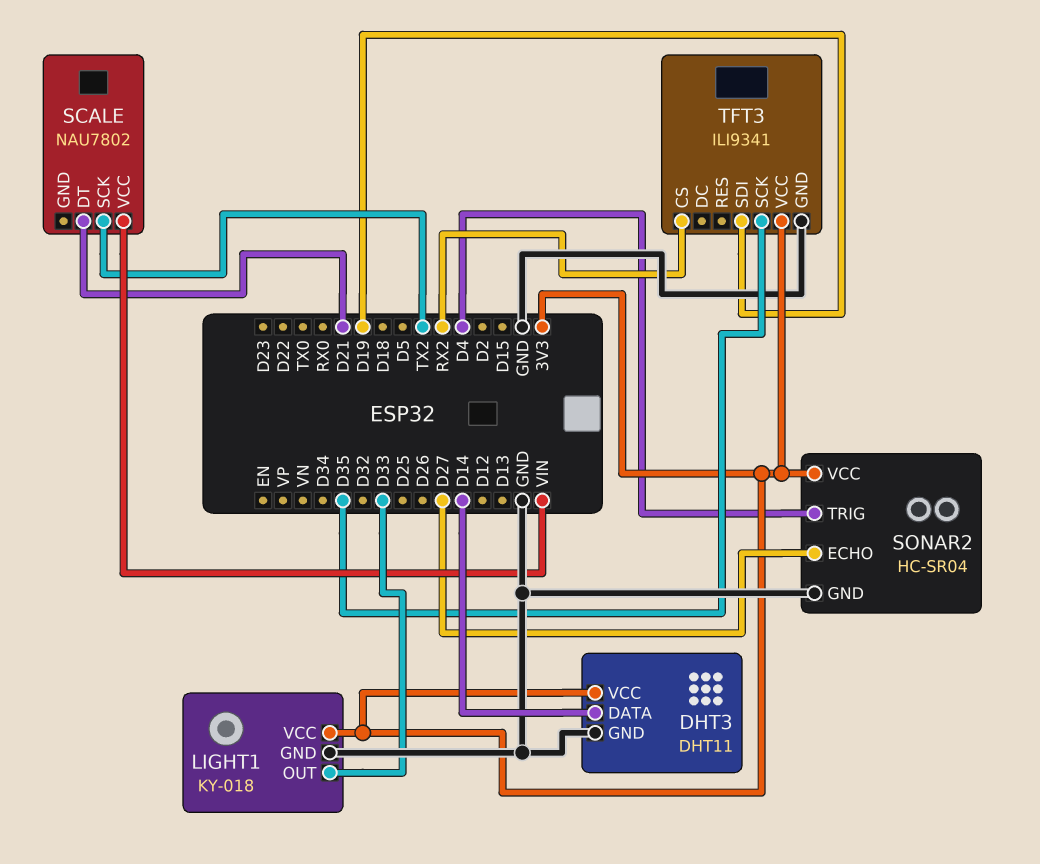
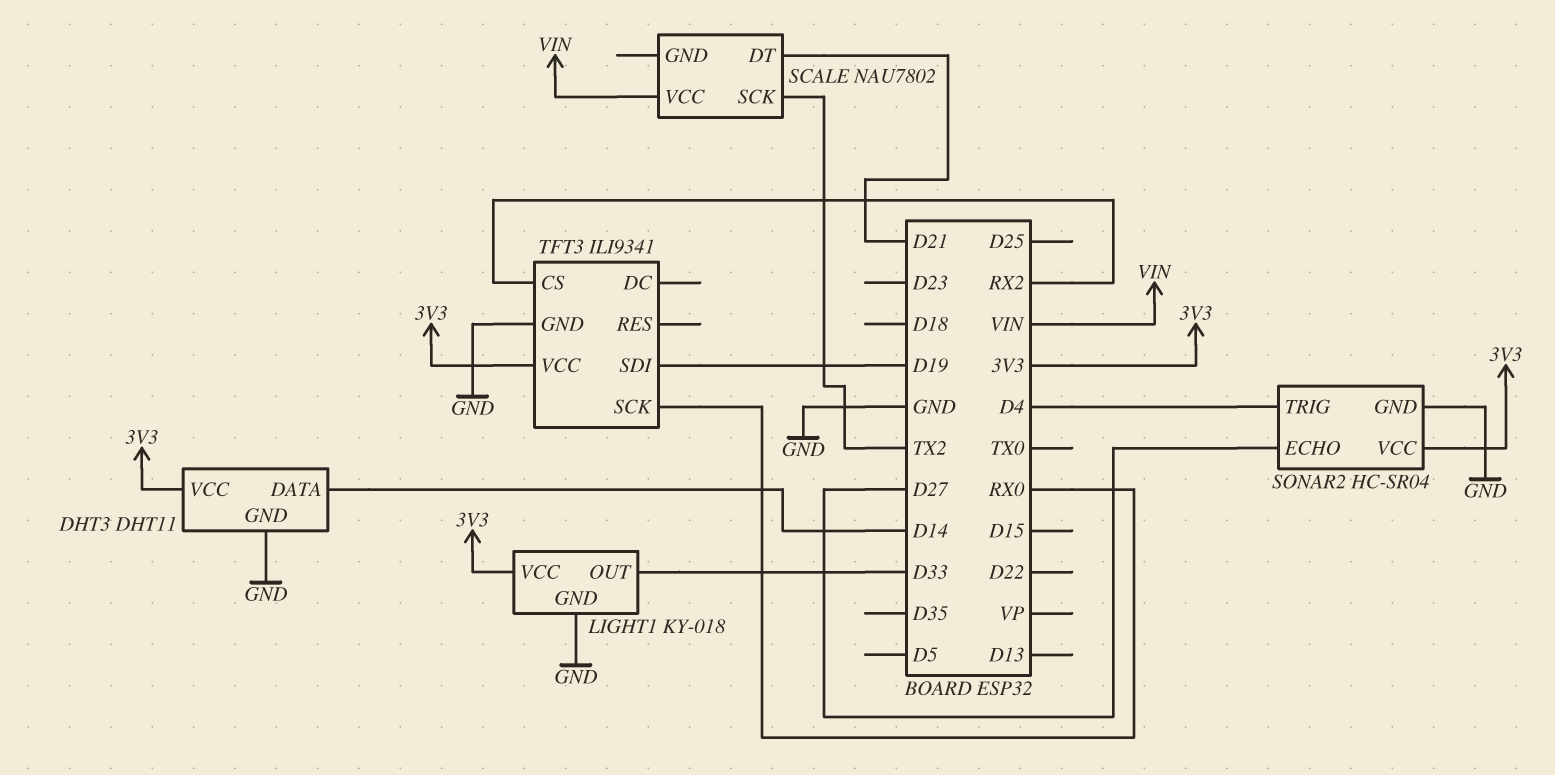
TFT3 pin SCK: D35 -> RX0

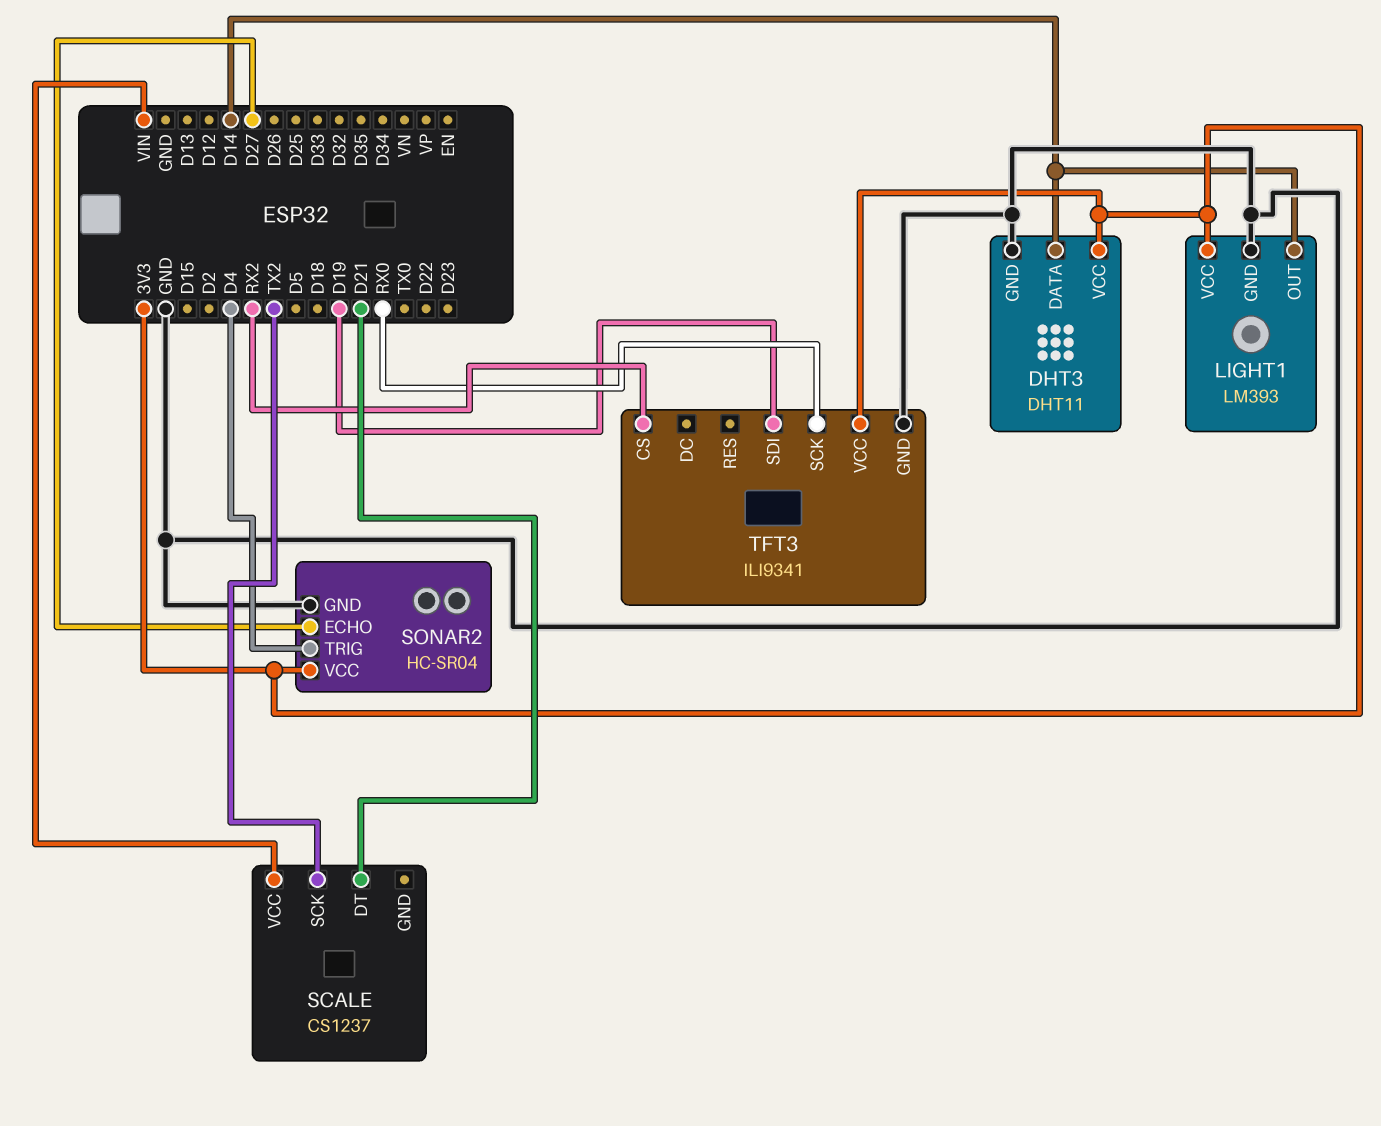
LIGHT1: KY-018 -> LM393
LIGHT1 pin OUT: D33 -> D14
SCALE: NAU7802 -> CS1237

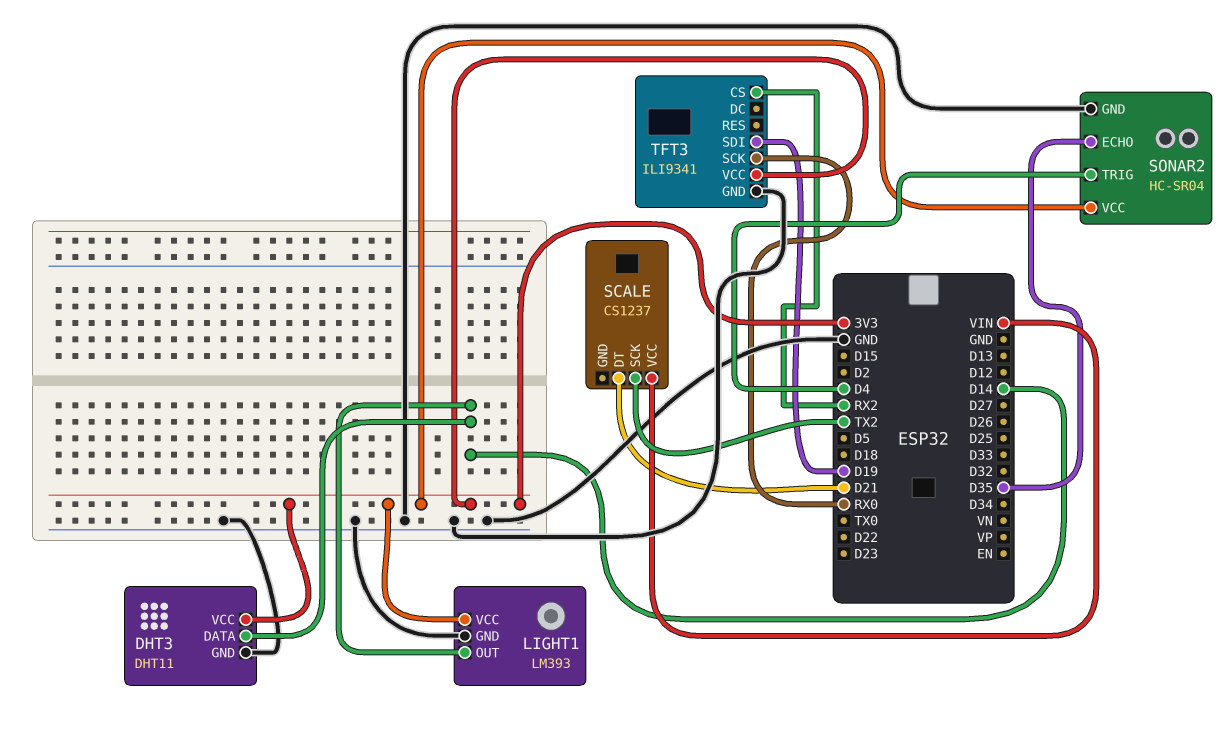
SONAR2 pin ECHO: D27 -> D35

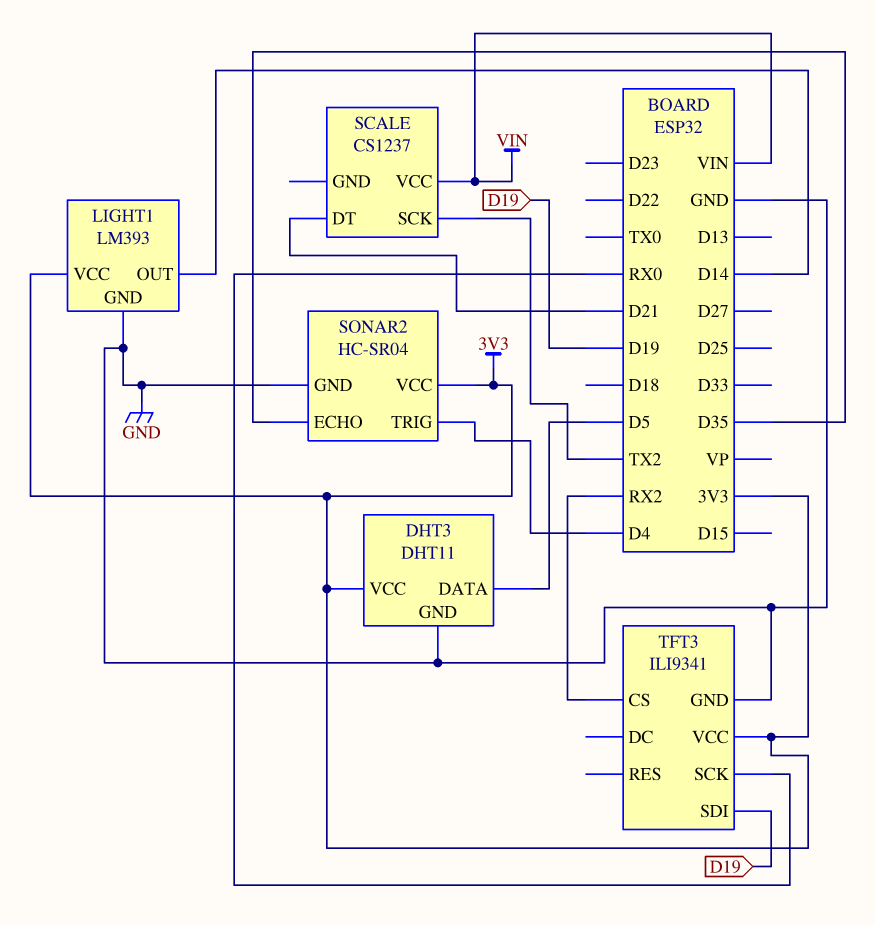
DHT3 pin DATA: D14 -> D5

